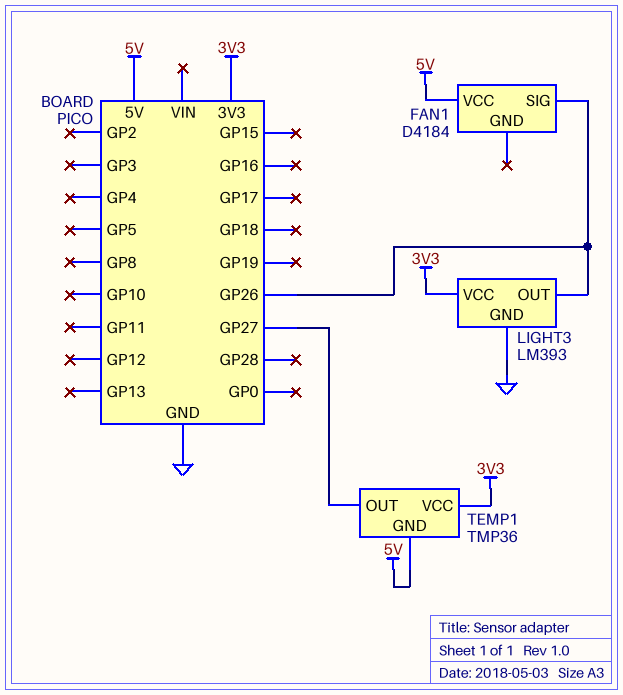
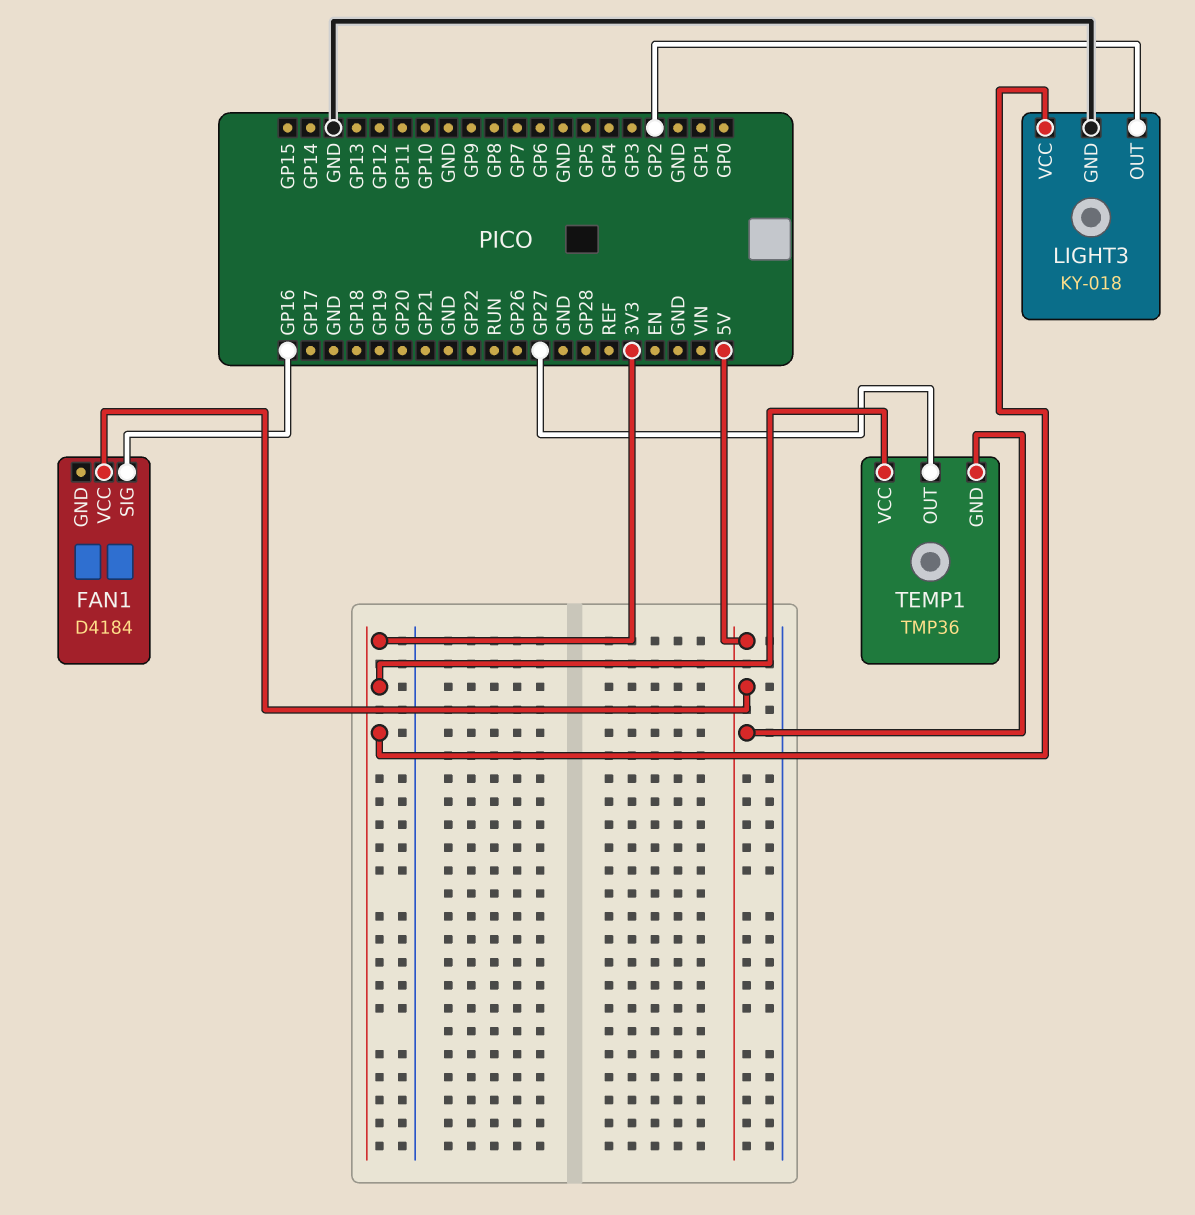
FAN1 pin SIG: GP26 -> GP16
LIGHT3: LM393 -> KY-018
LIGHT3 pin OUT: GP26 -> GP2

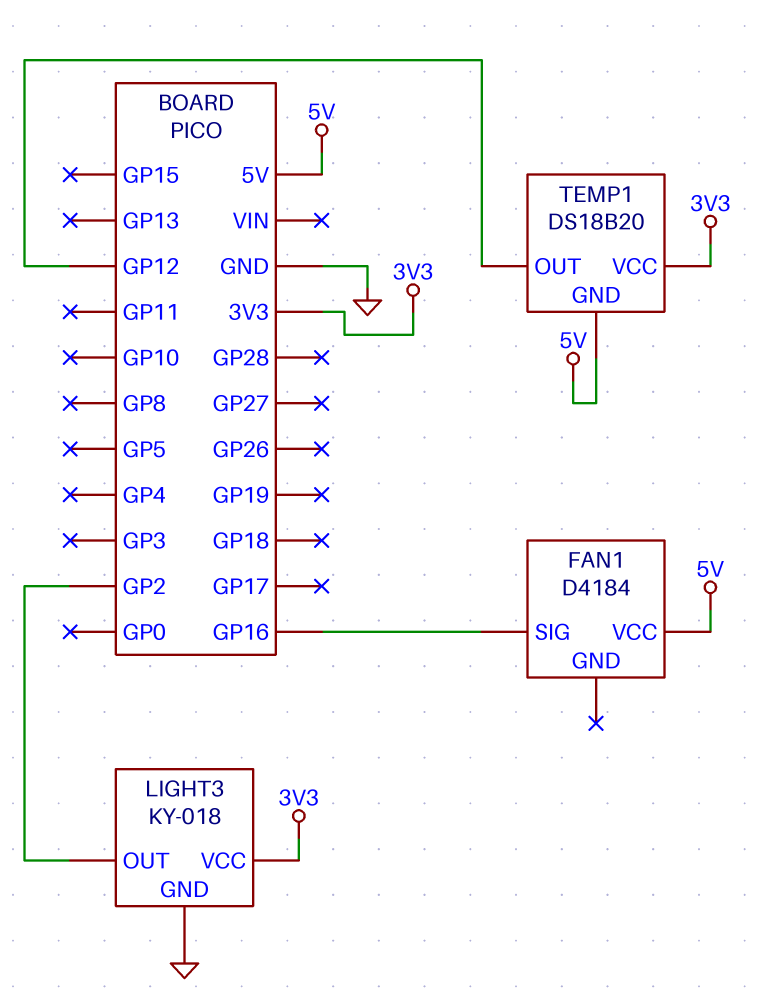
TEMP1: TMP36 -> DS18B20
TEMP1 pin OUT: GP27 -> GP12

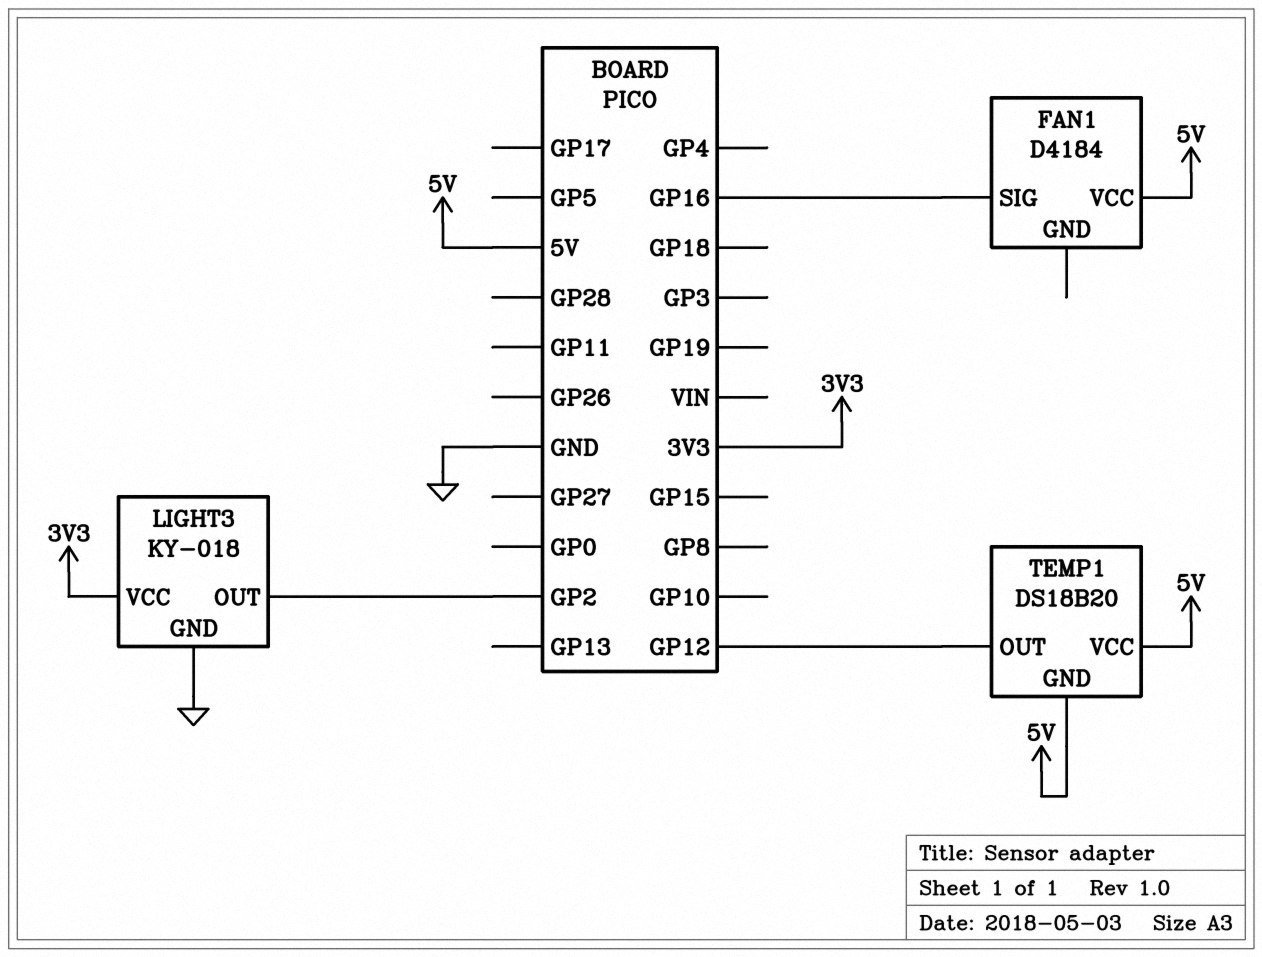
TEMP1 pin VCC: 3V3 -> 5V

